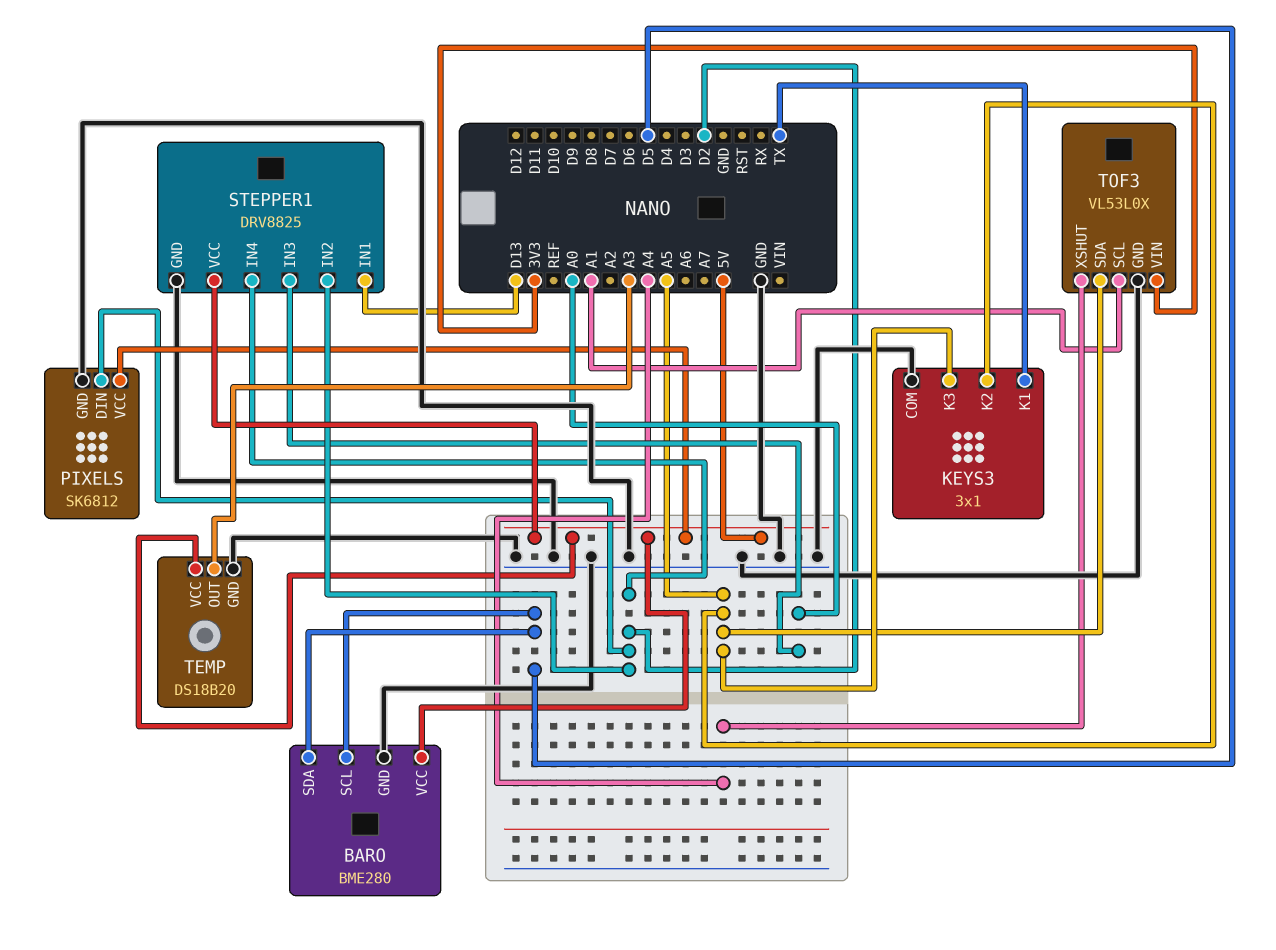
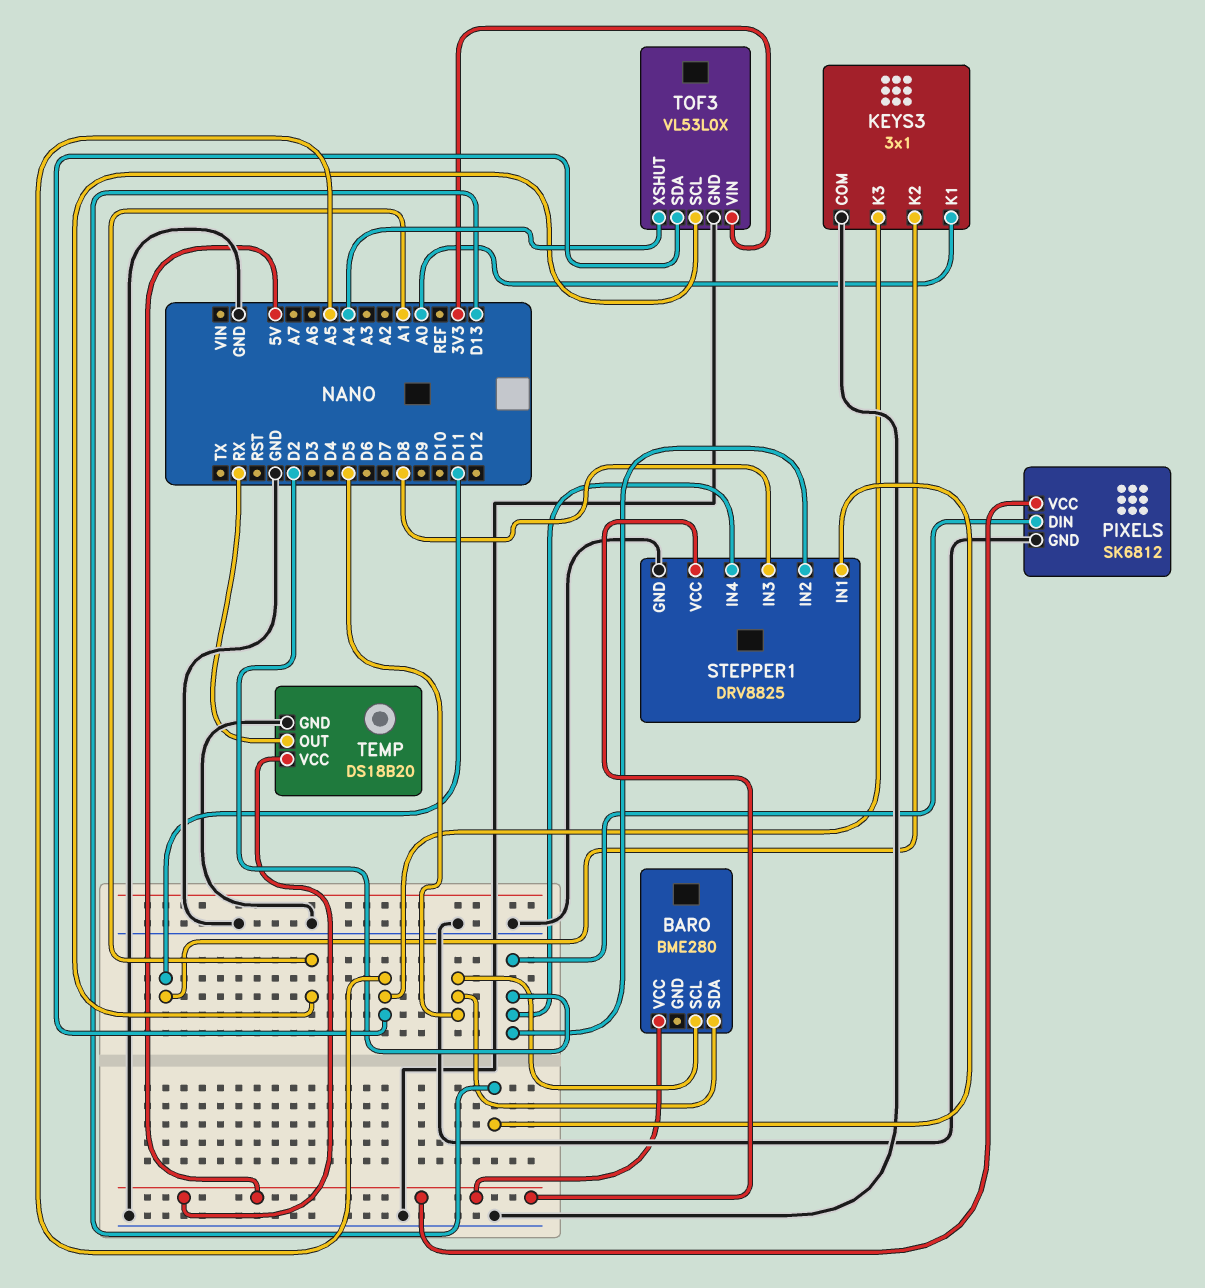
BARO pin GND: GND -> none
KEYS3 pin K1: TX -> A0
KEYS3 pin K2: A5 -> D11
STEPPER1 pin IN3: A0 -> D8
TEMP pin OUT: A3 -> RX

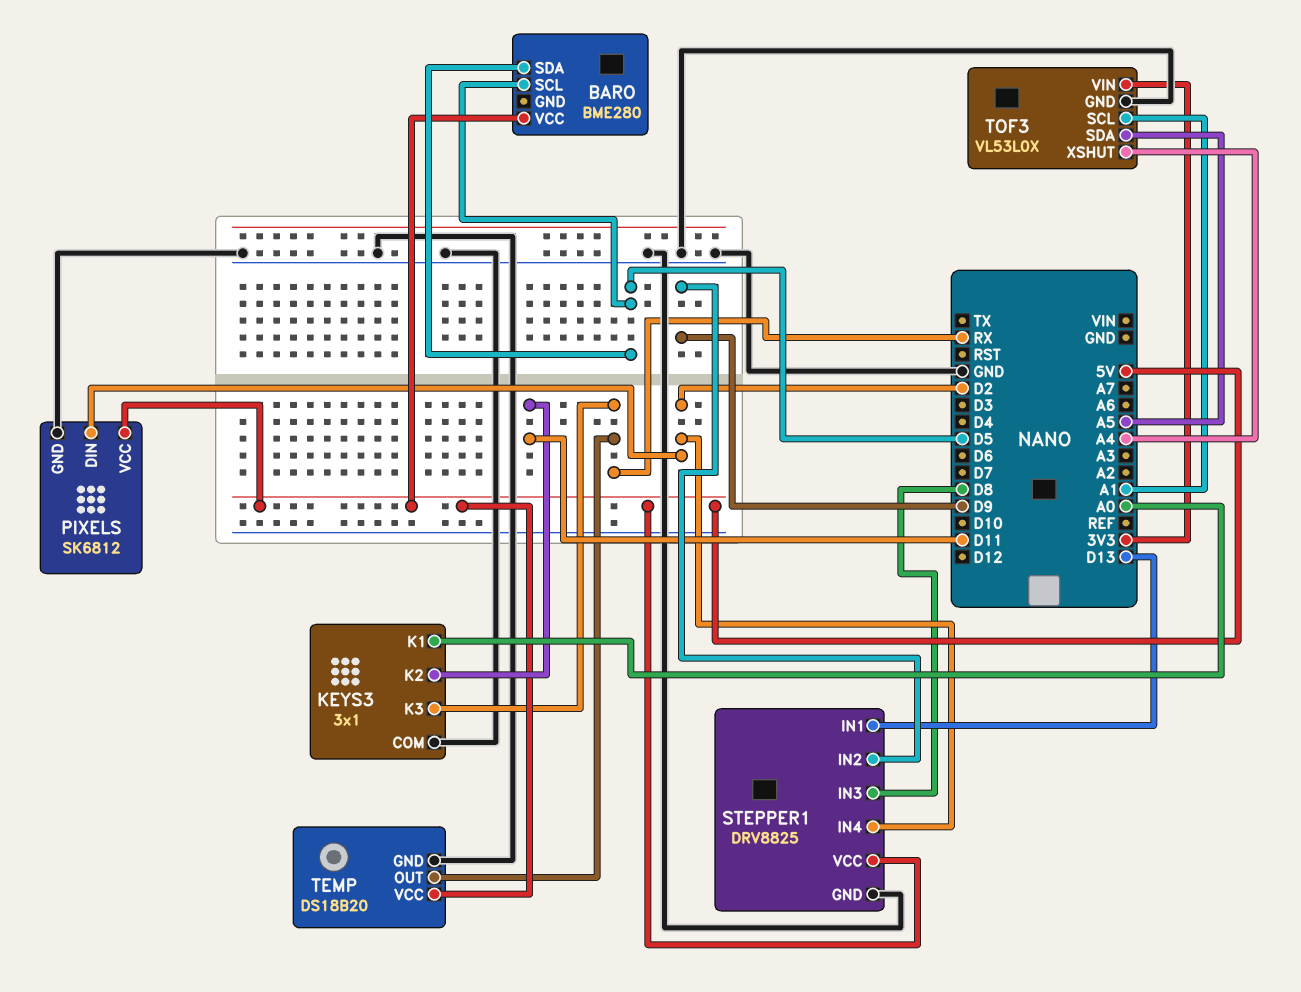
KEYS3 pin K3: A5 -> RX
STEPPER1 pin IN2: D2 -> D9

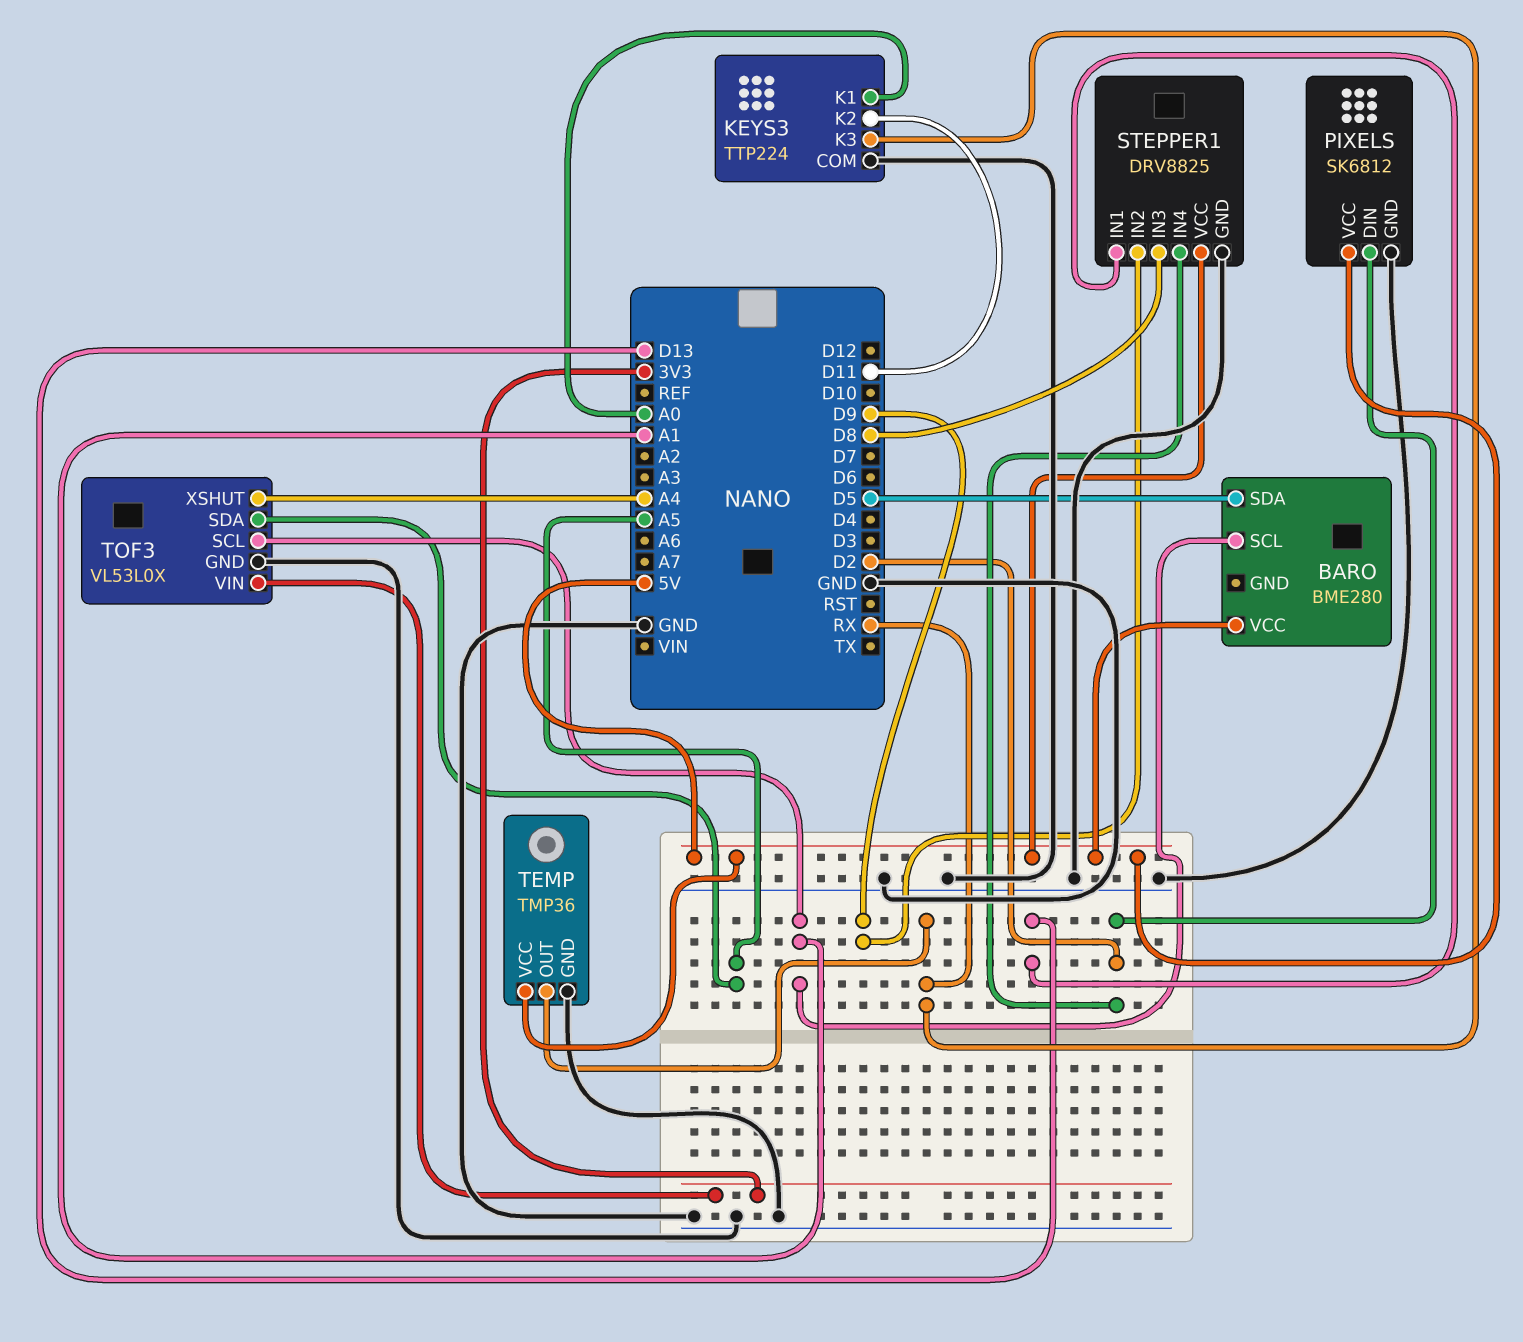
BARO pin SCL: D5 -> A1
KEYS3: 3x1 -> TTP224
TEMP: DS18B20 -> TMP36

